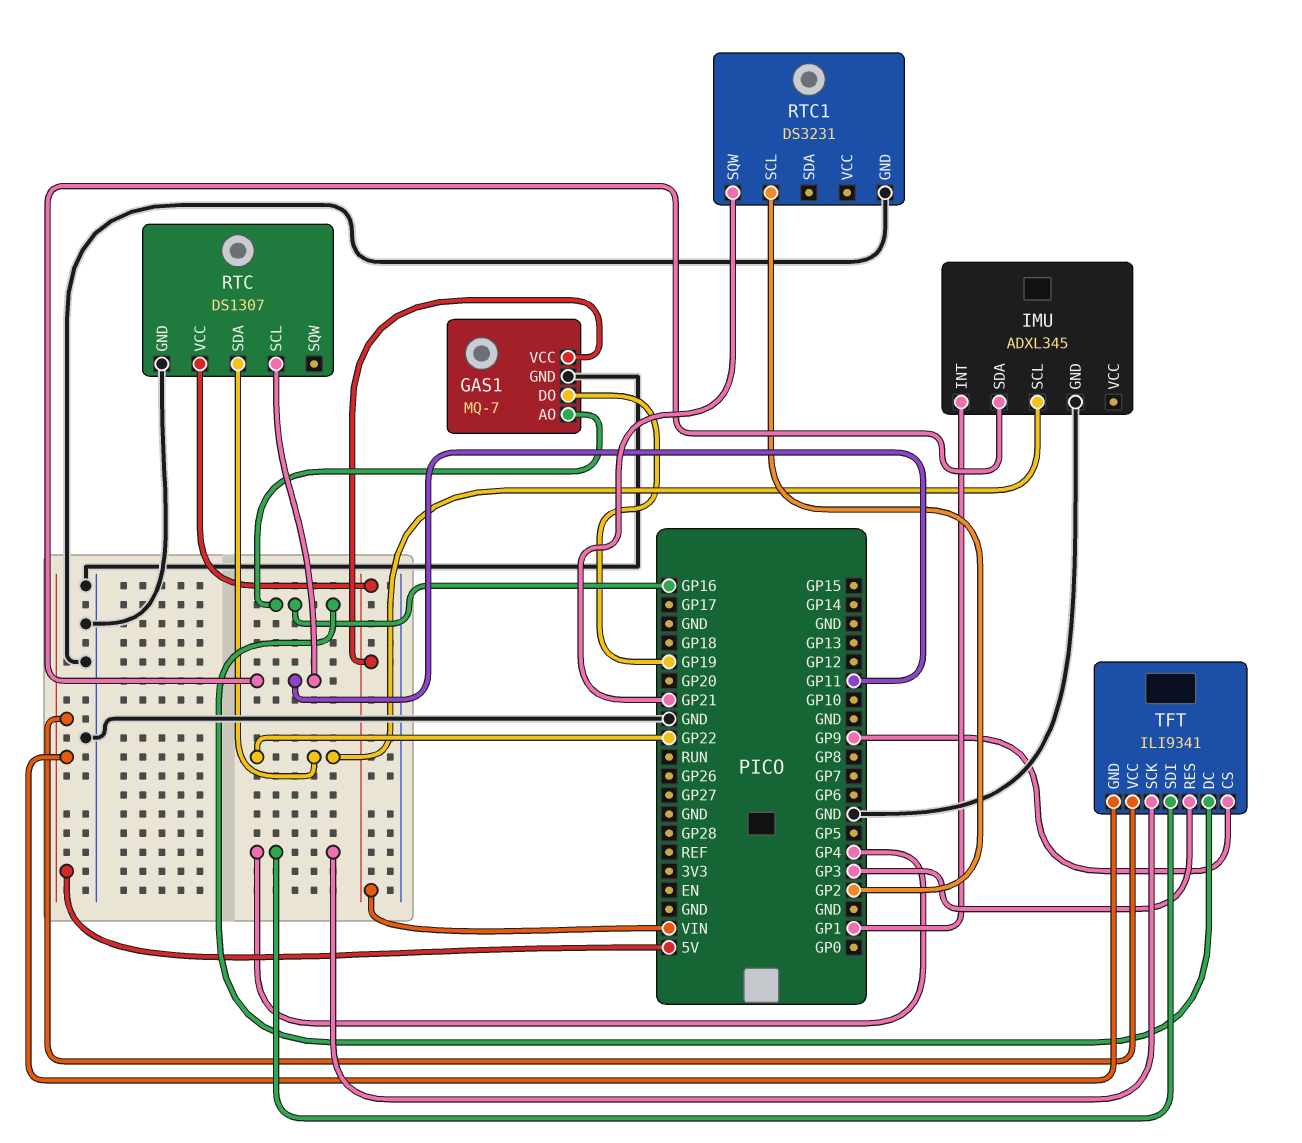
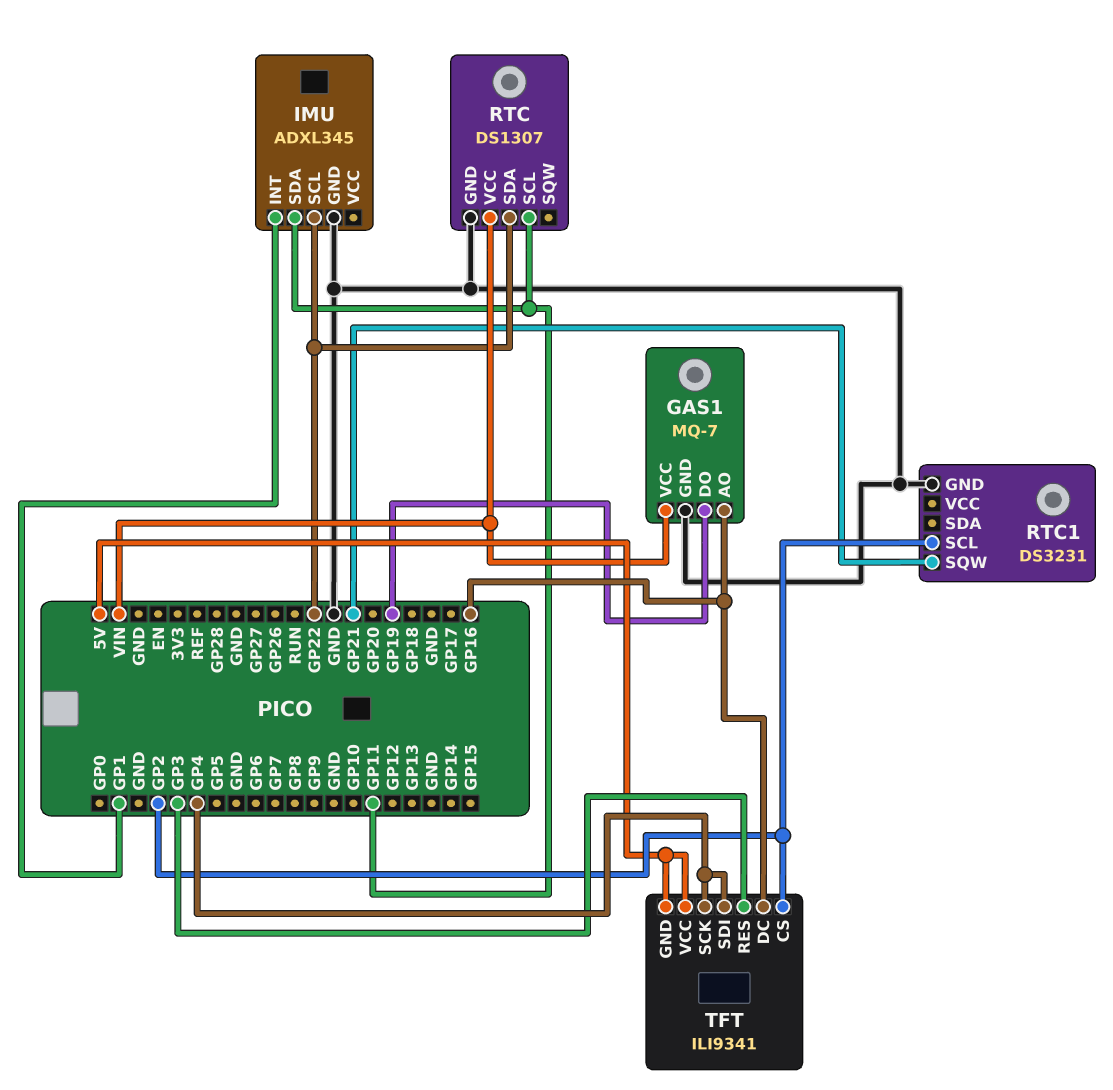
TFT pin CS: GP9 -> GP2

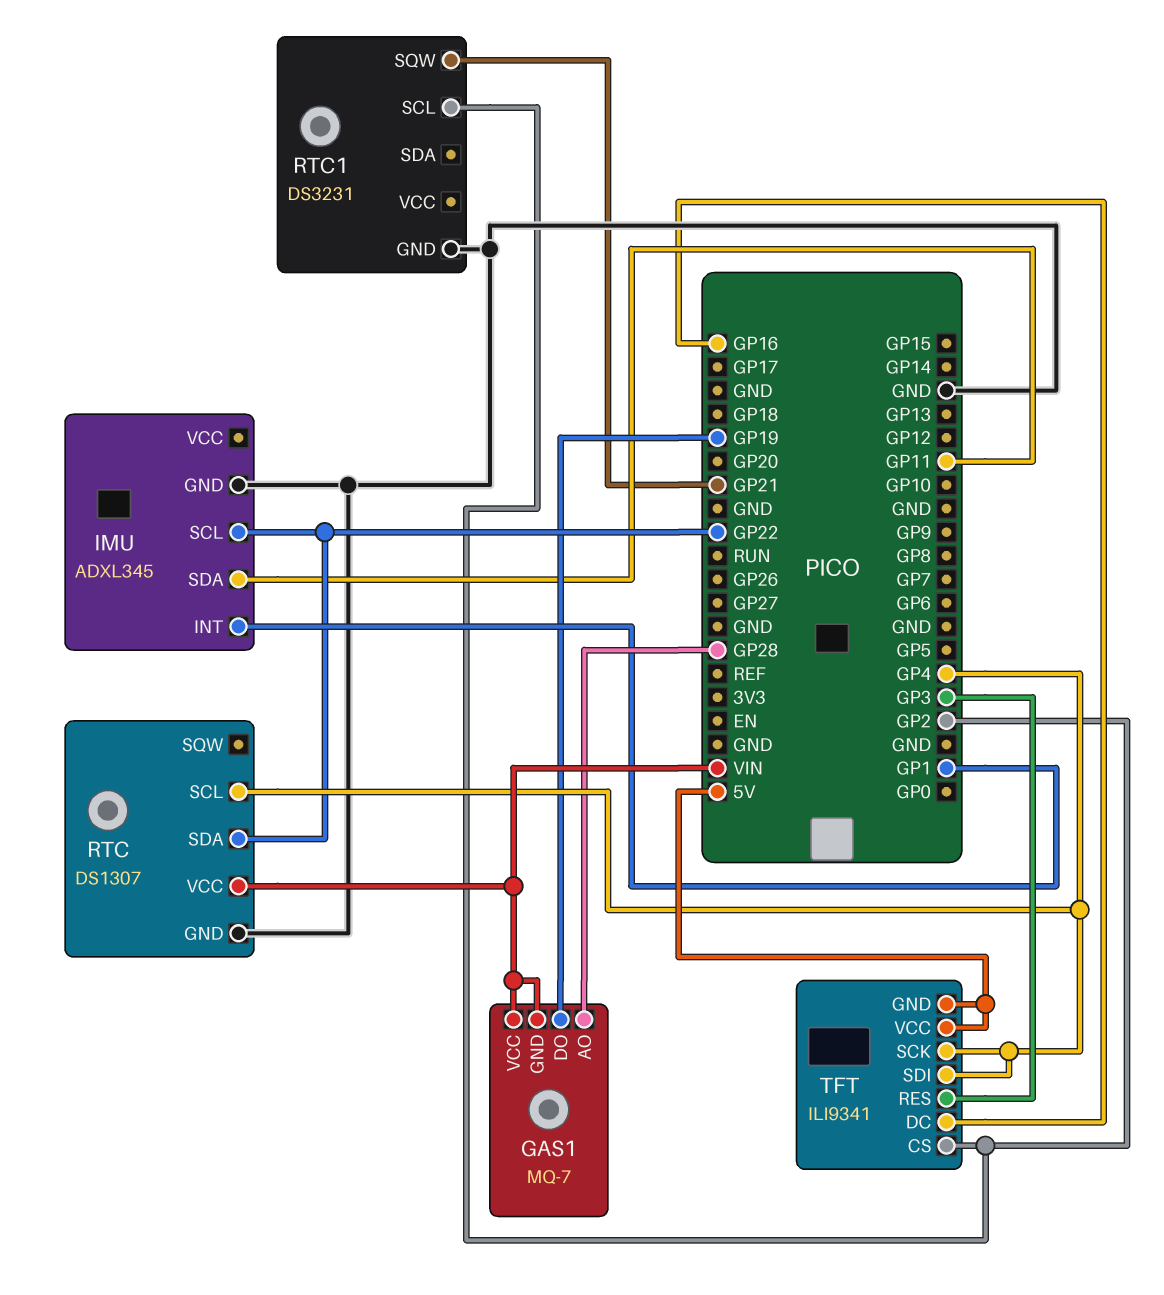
GAS1 pin AO: GP16 -> GP28
GAS1 pin GND: GND -> VIN
RTC pin SCL: GP11 -> GP4

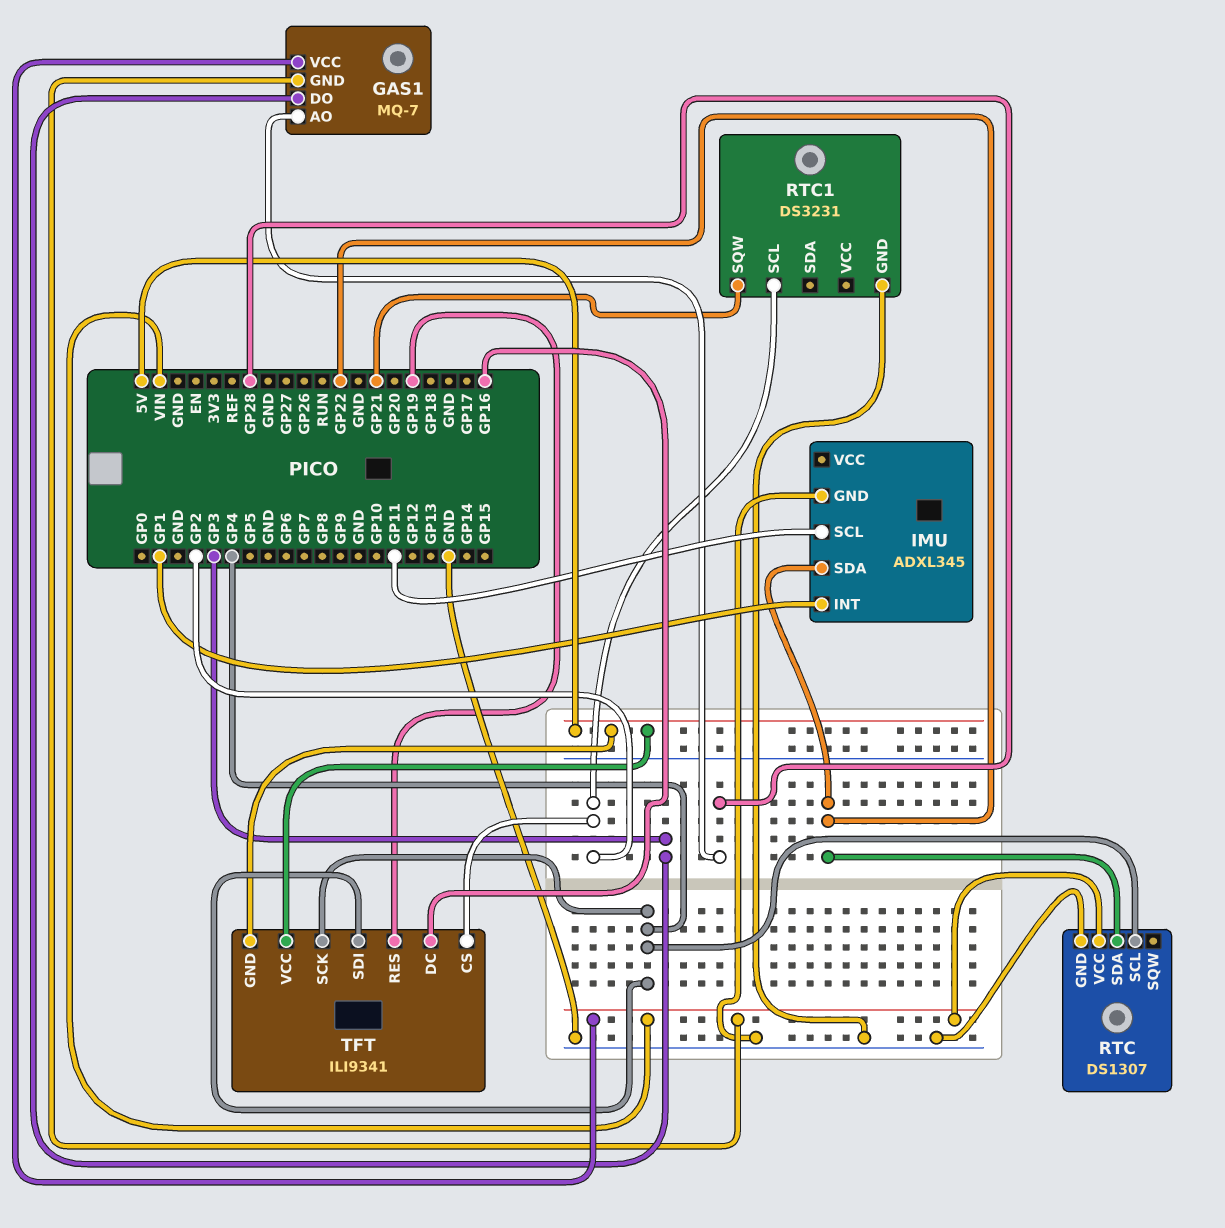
GAS1 pin DO: GP19 -> GP3
IMU pin SCL: GP22 -> GP11
IMU pin SDA: GP11 -> GP22
TFT pin RES: GP3 -> GP19

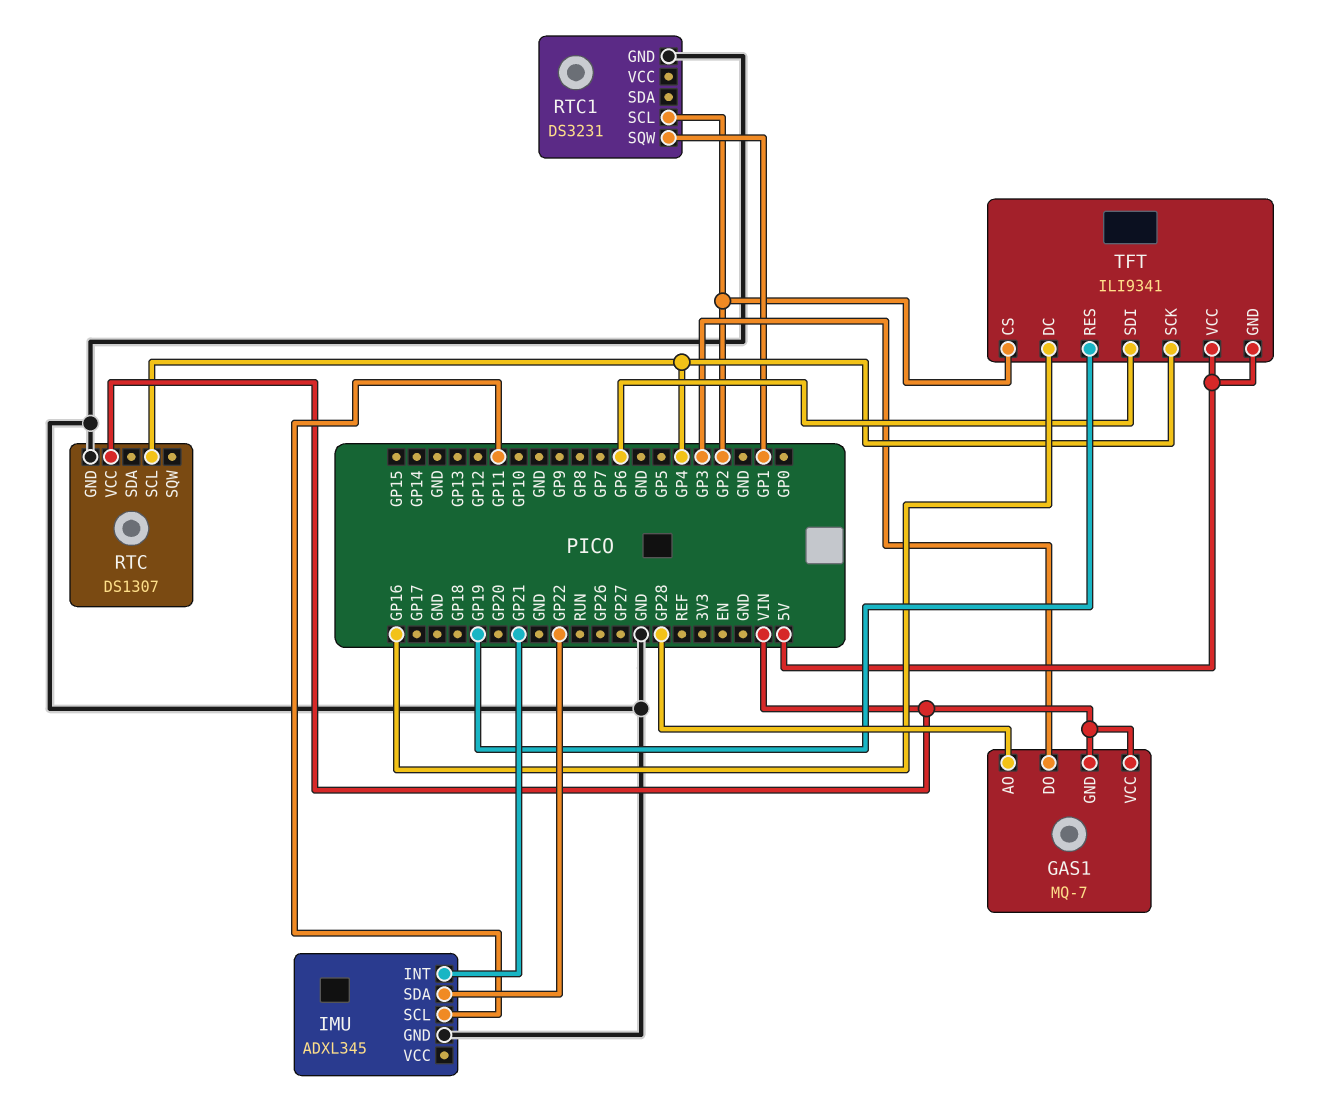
IMU pin INT: GP1 -> GP21
RTC pin SDA: GP22 -> none
RTC1 pin SQW: GP21 -> GP1
TFT pin SDI: GP4 -> GP6

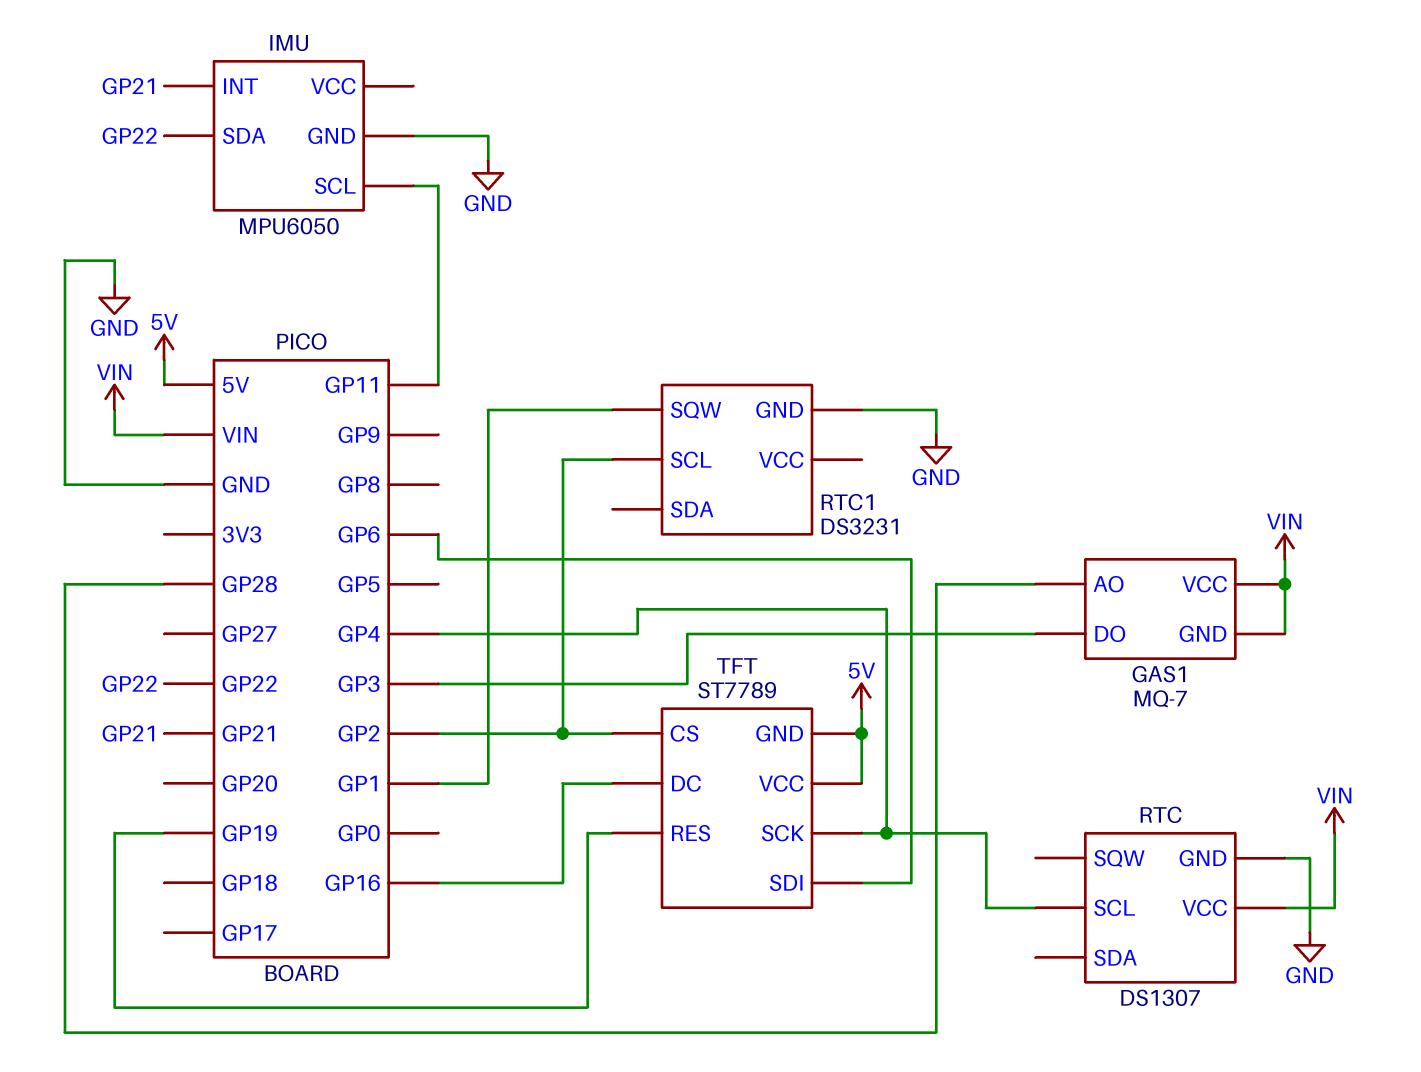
IMU: ADXL345 -> MPU6050
TFT: ILI9341 -> ST7789

